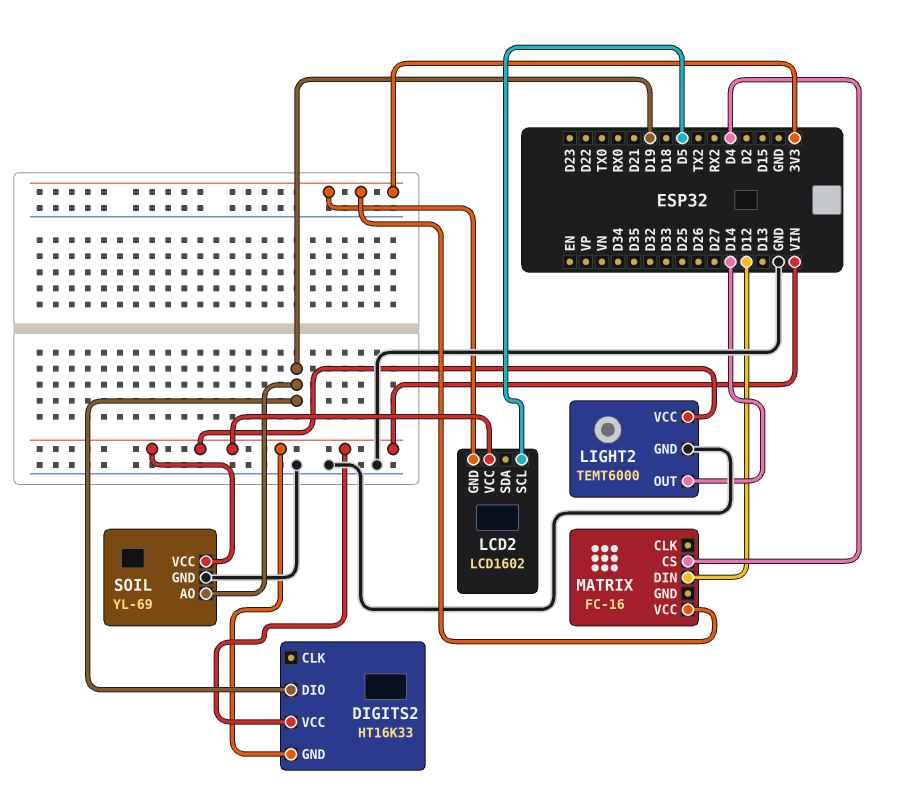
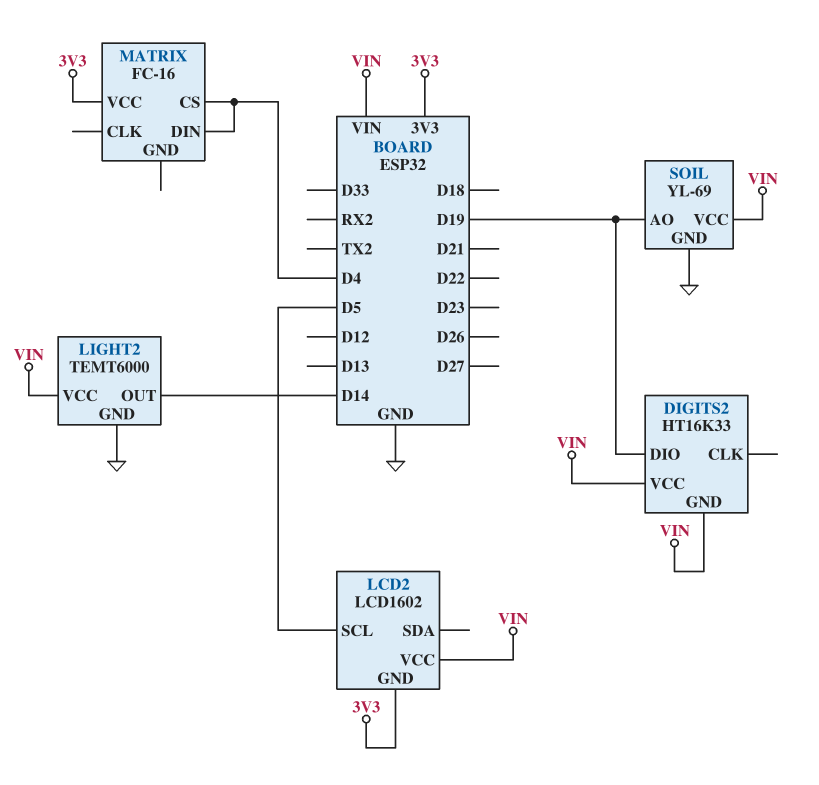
MATRIX pin DIN: D12 -> D4

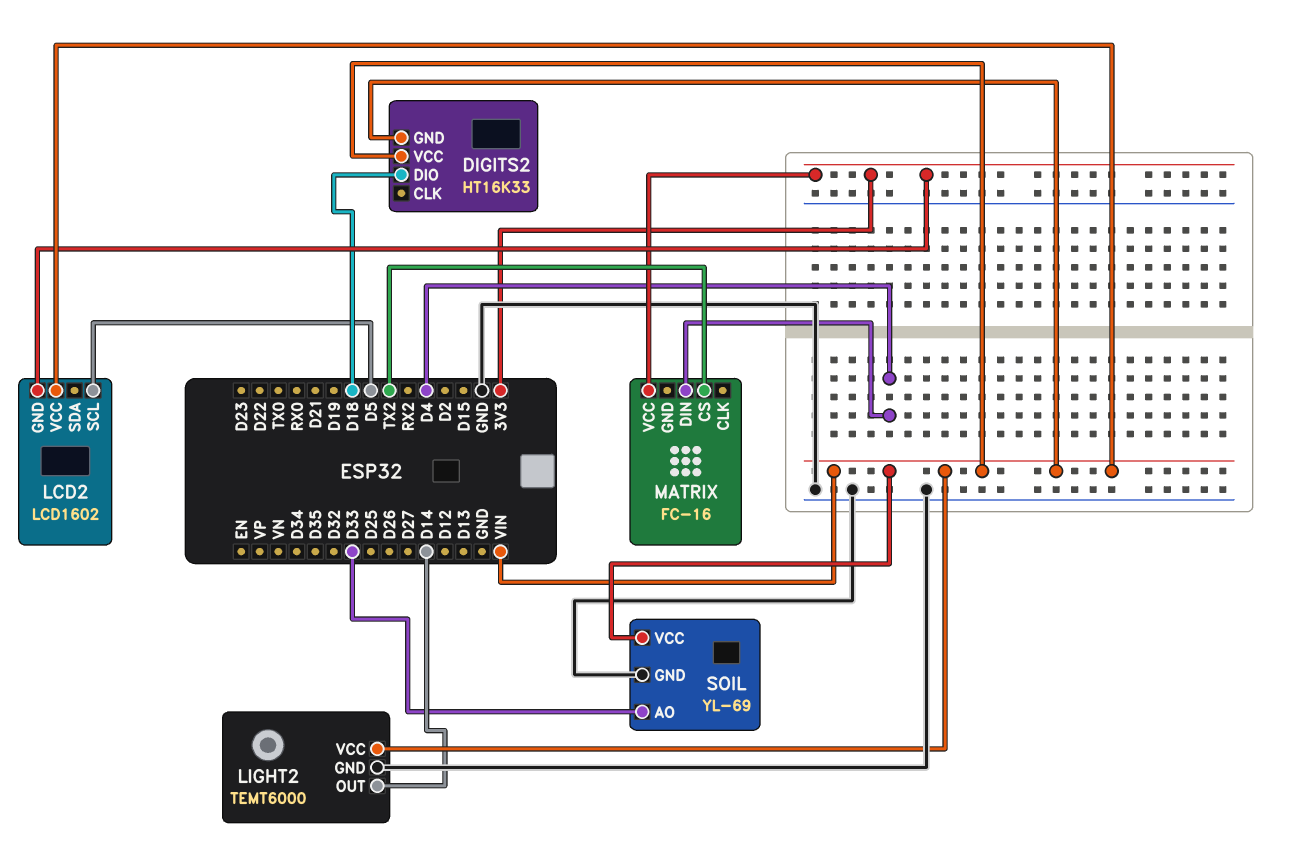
DIGITS2 pin DIO: D19 -> D18
MATRIX pin CS: D4 -> TX2
SOIL pin AO: D19 -> D33

